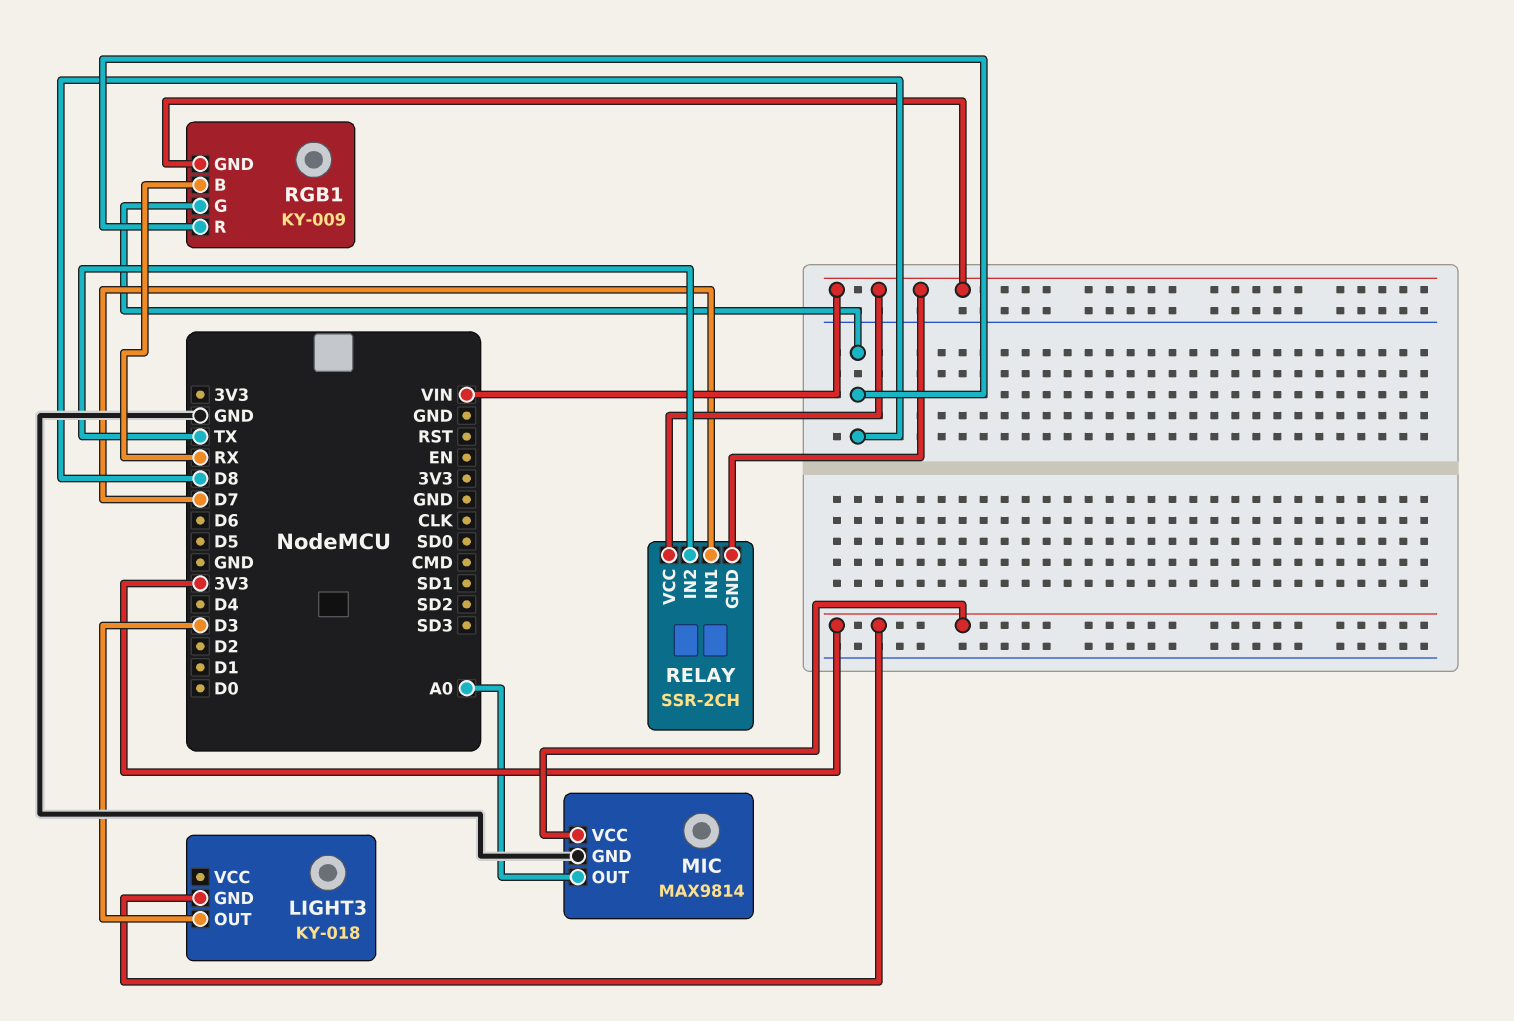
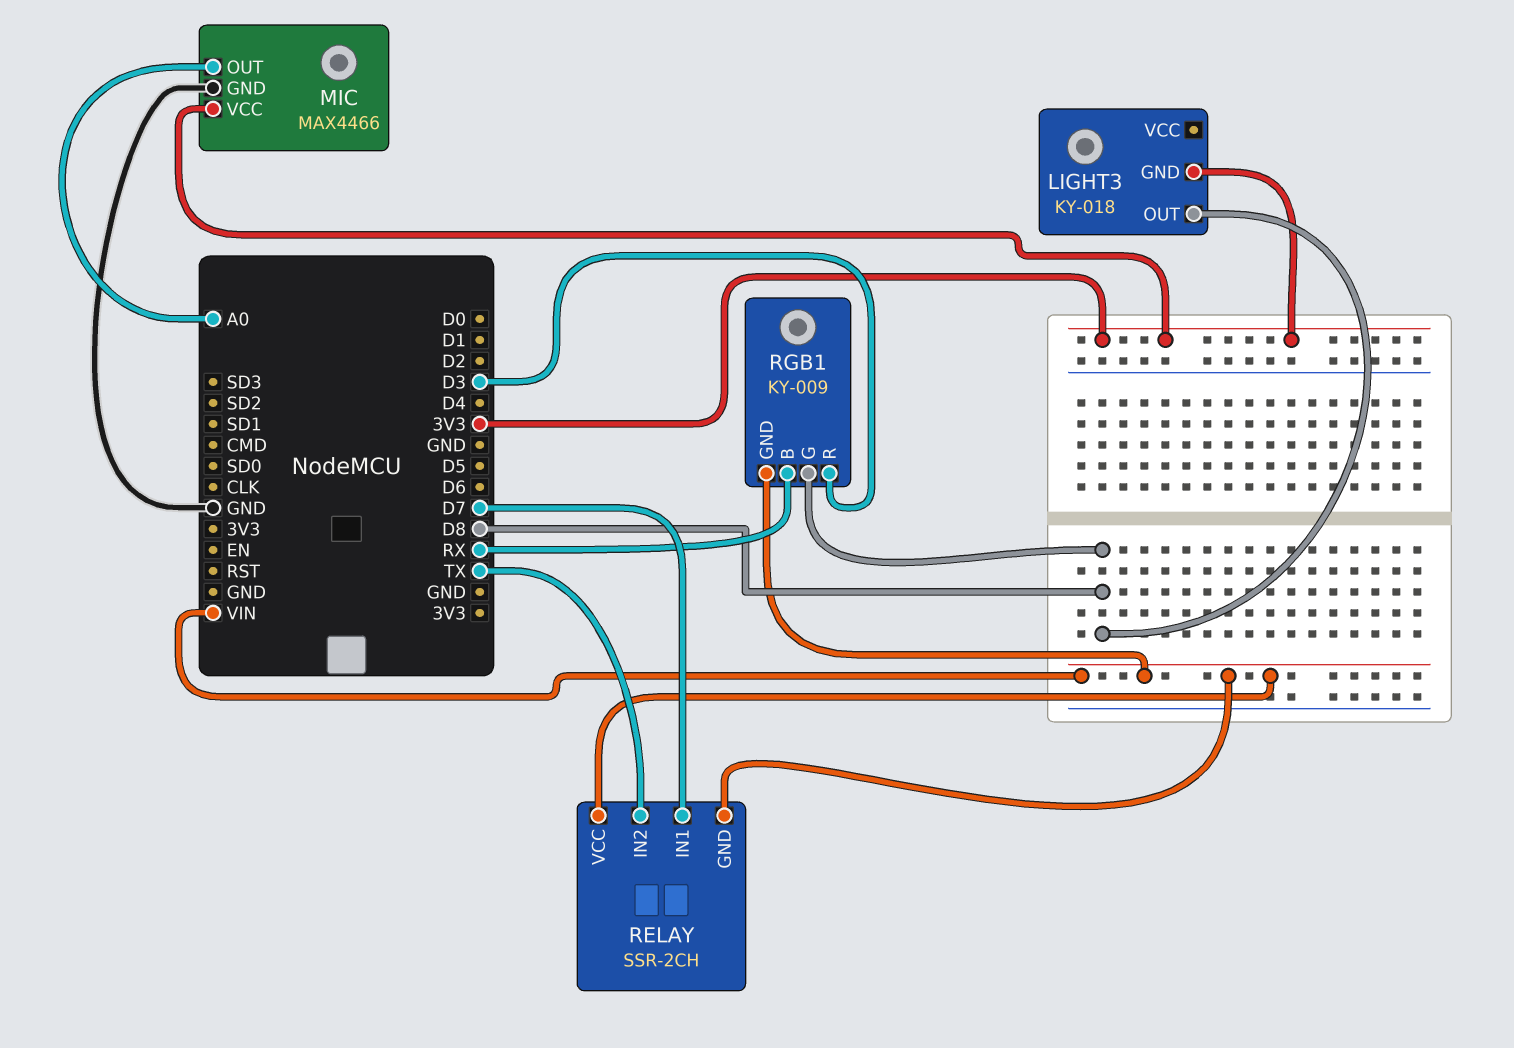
LIGHT3 pin OUT: D3 -> D8
MIC: MAX9814 -> MAX4466
RGB1 pin R: D8 -> D3

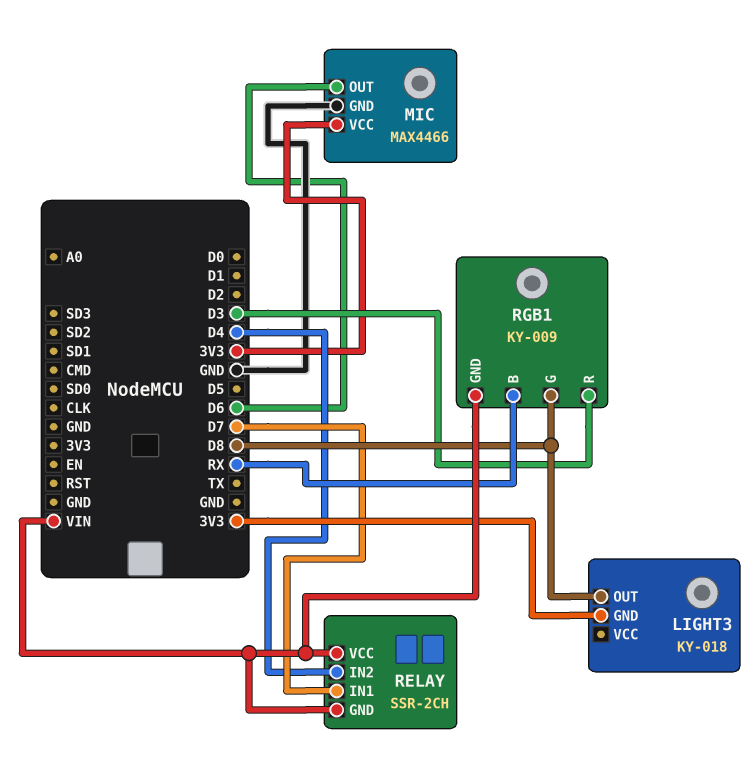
MIC pin OUT: A0 -> D6
RELAY pin IN2: TX -> D4

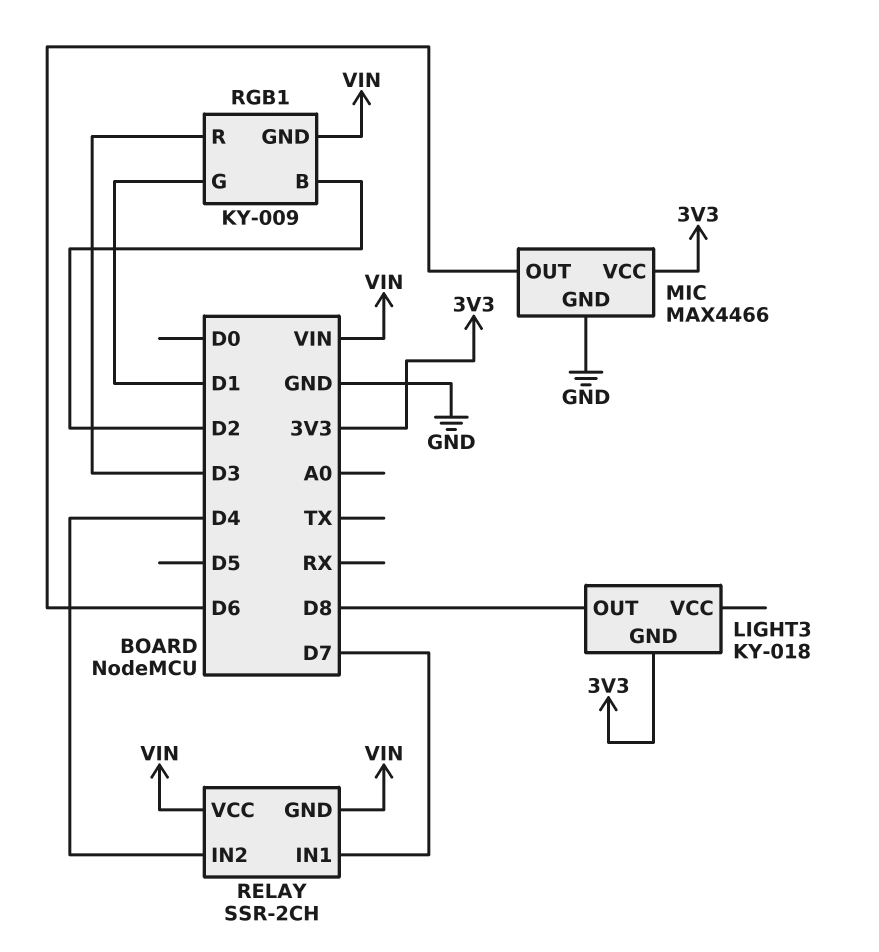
RGB1 pin B: RX -> D2
RGB1 pin G: D8 -> D1

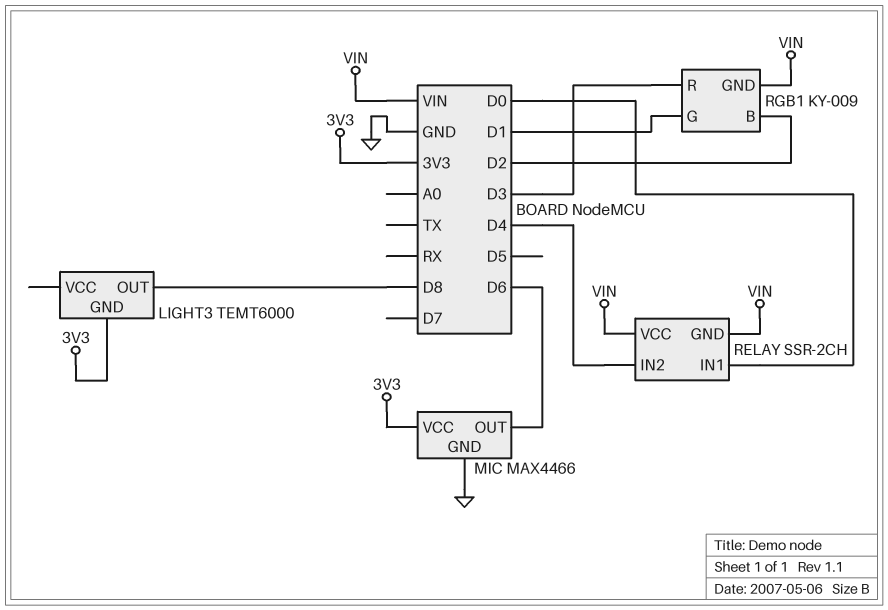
LIGHT3: KY-018 -> TEMT6000
RELAY pin IN1: D7 -> D0

